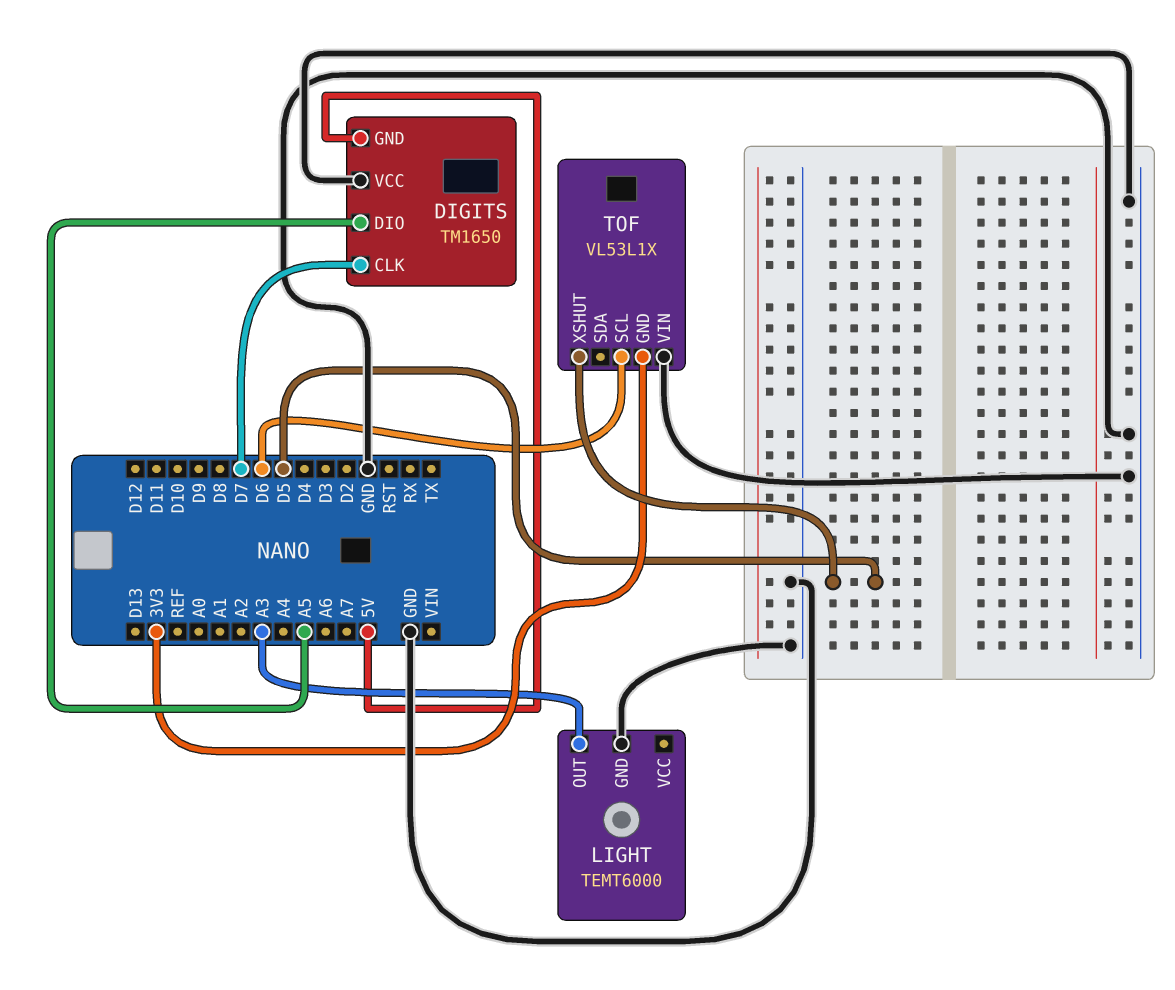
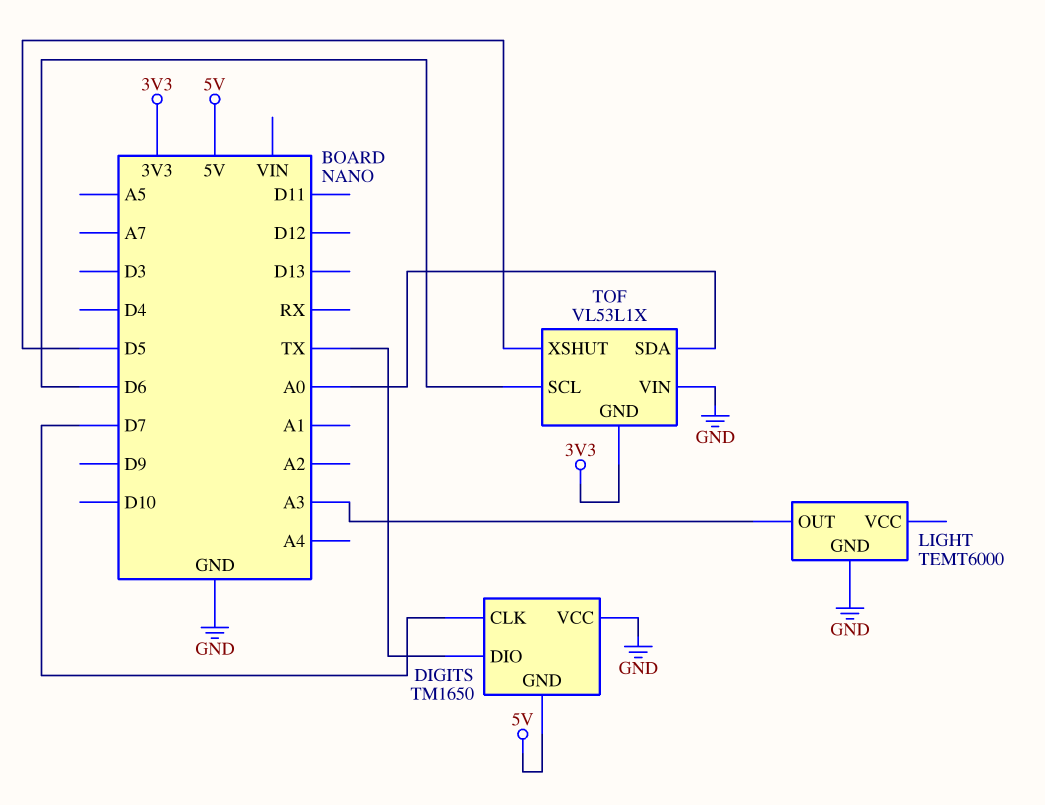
DIGITS pin DIO: A5 -> TX
TOF pin SDA: none -> A0

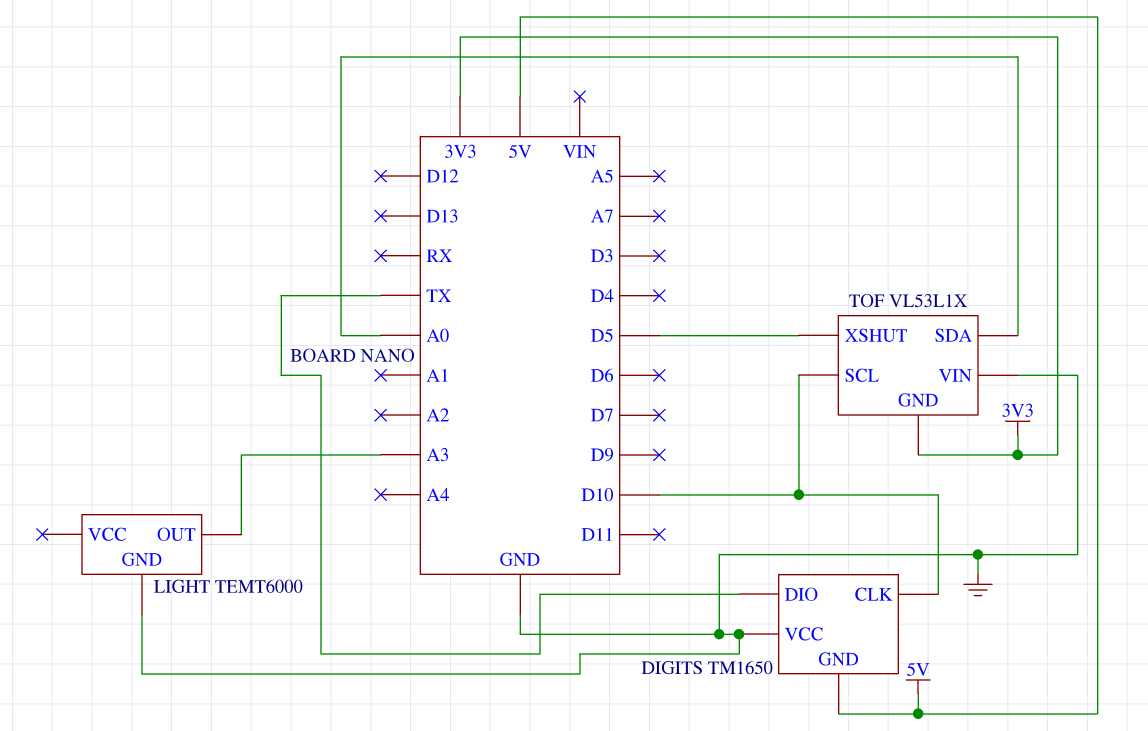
DIGITS pin CLK: D7 -> D10
TOF pin SCL: D6 -> D10

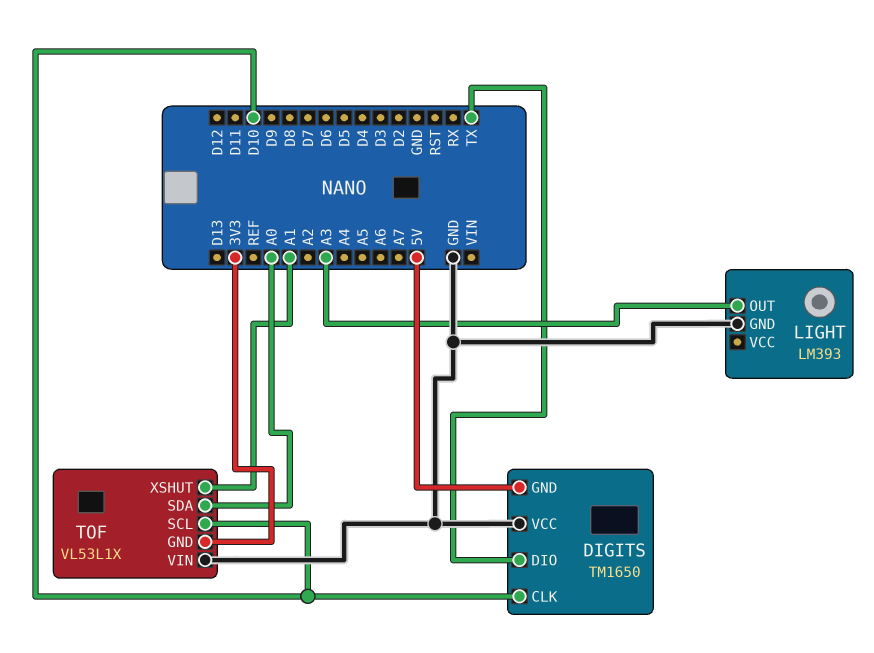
LIGHT: TEMT6000 -> LM393
TOF pin XSHUT: D5 -> A1

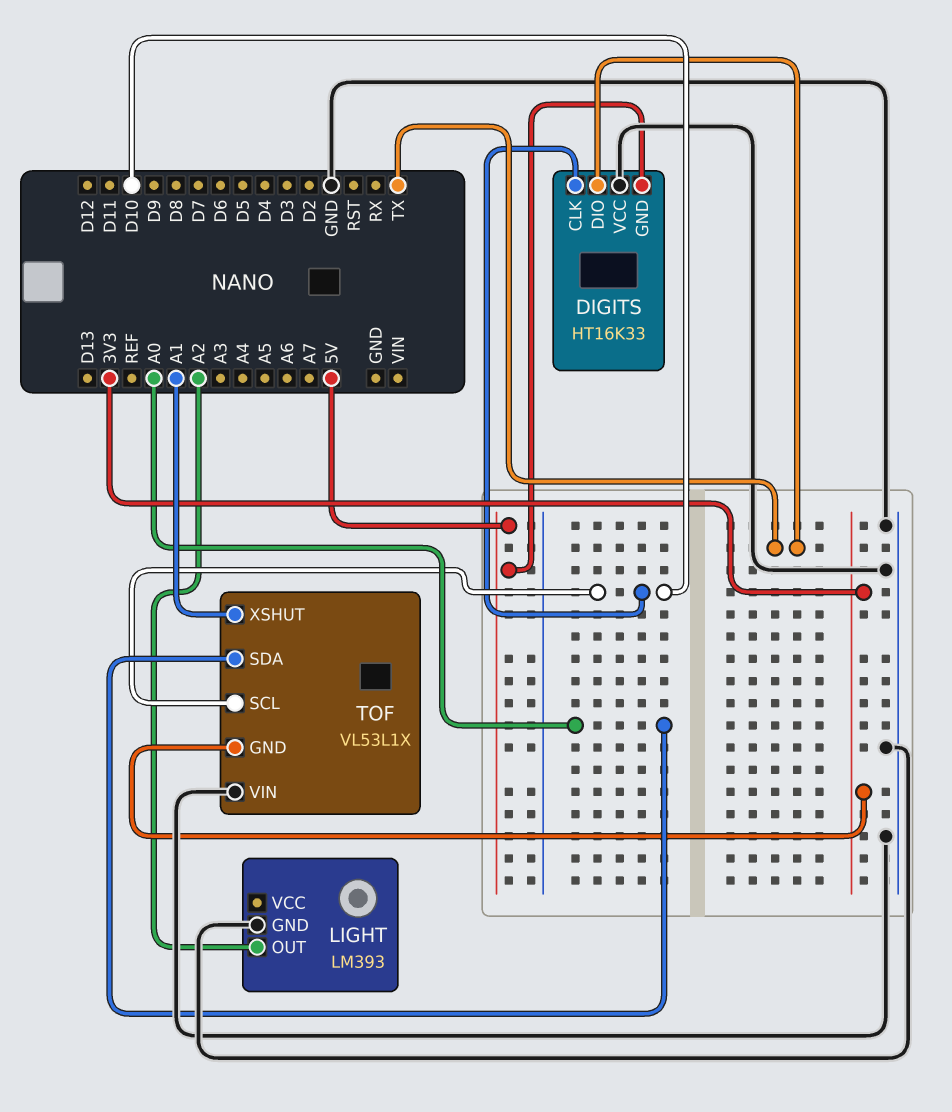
DIGITS: TM1650 -> HT16K33
LIGHT pin OUT: A3 -> A2

